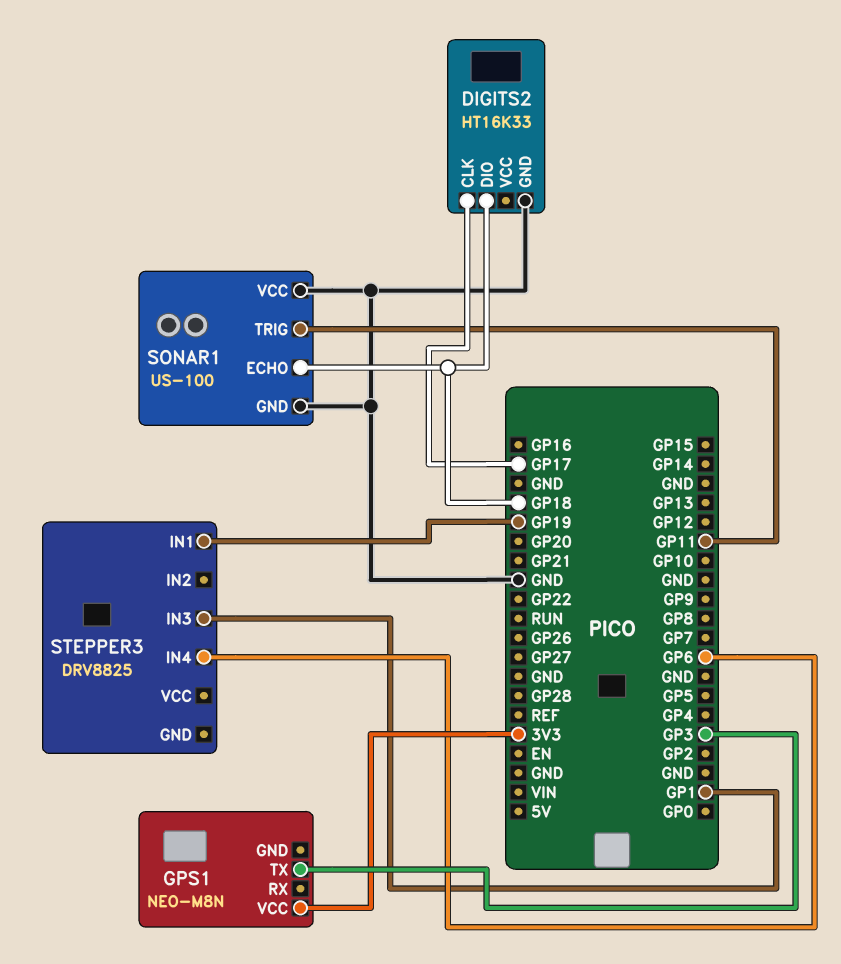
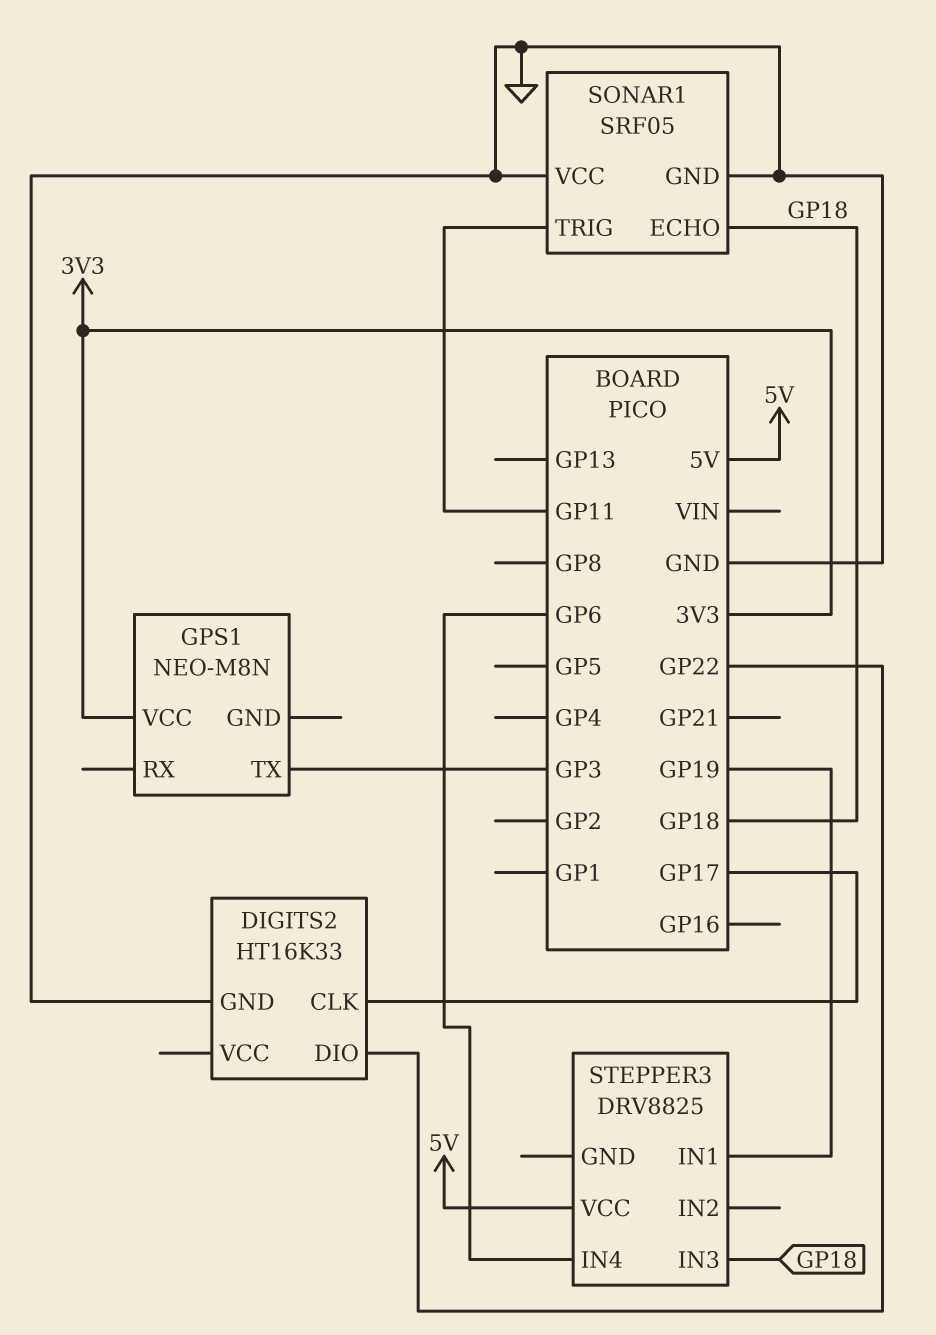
DIGITS2 pin DIO: GP18 -> GP22
SONAR1: US-100 -> SRF05
STEPPER3 pin IN3: GP1 -> GP18
STEPPER3 pin VCC: none -> 5V

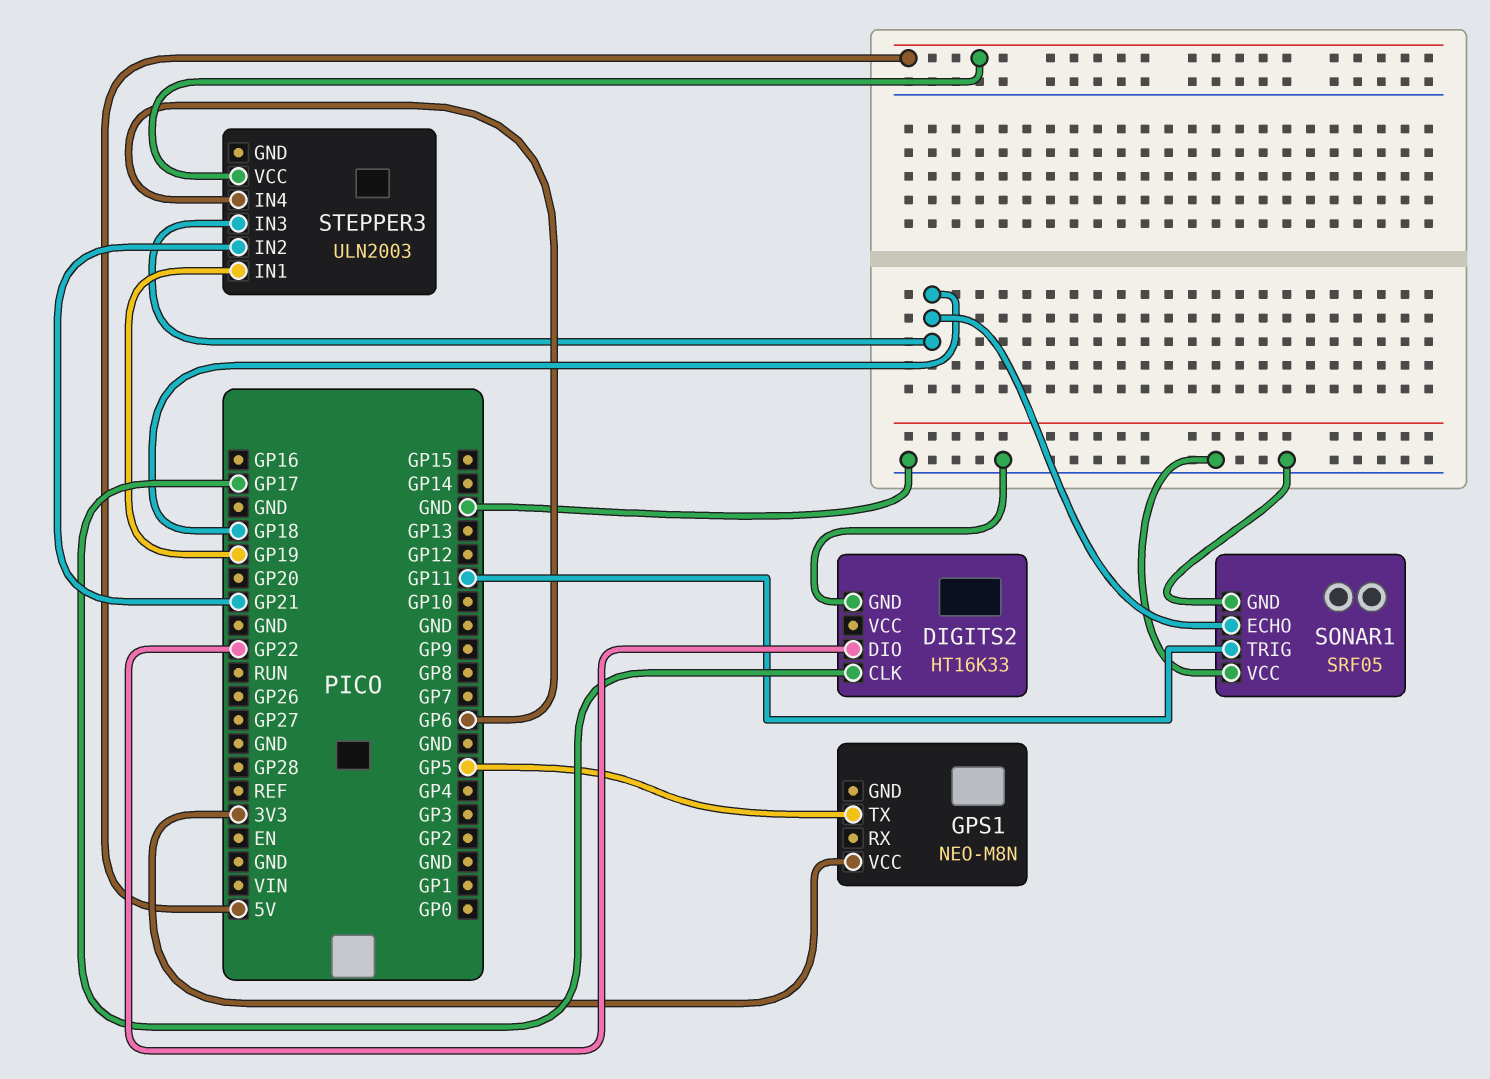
GPS1 pin TX: GP3 -> GP5
STEPPER3: DRV8825 -> ULN2003
STEPPER3 pin IN2: none -> GP21

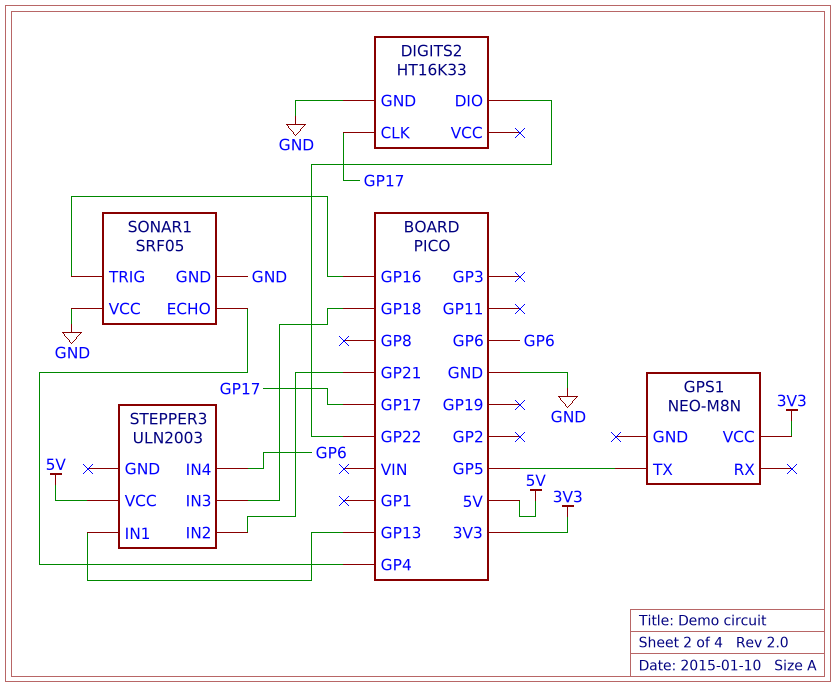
SONAR1 pin ECHO: GP18 -> GP4
SONAR1 pin TRIG: GP11 -> GP16
STEPPER3 pin IN1: GP19 -> GP13

